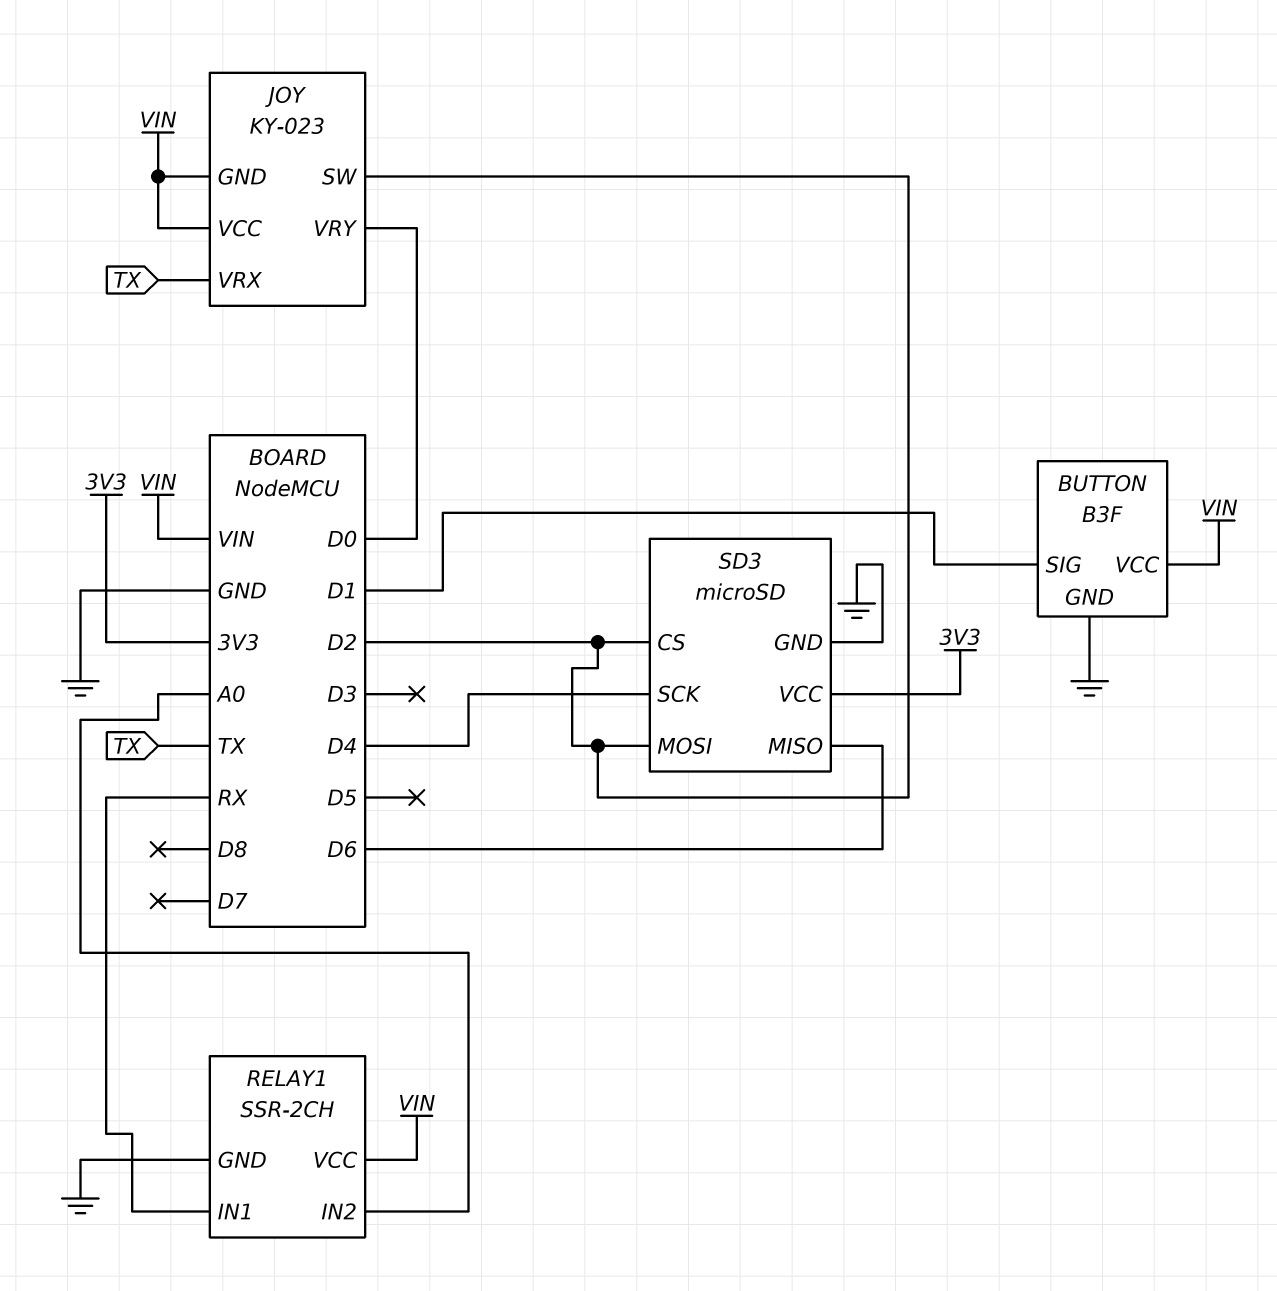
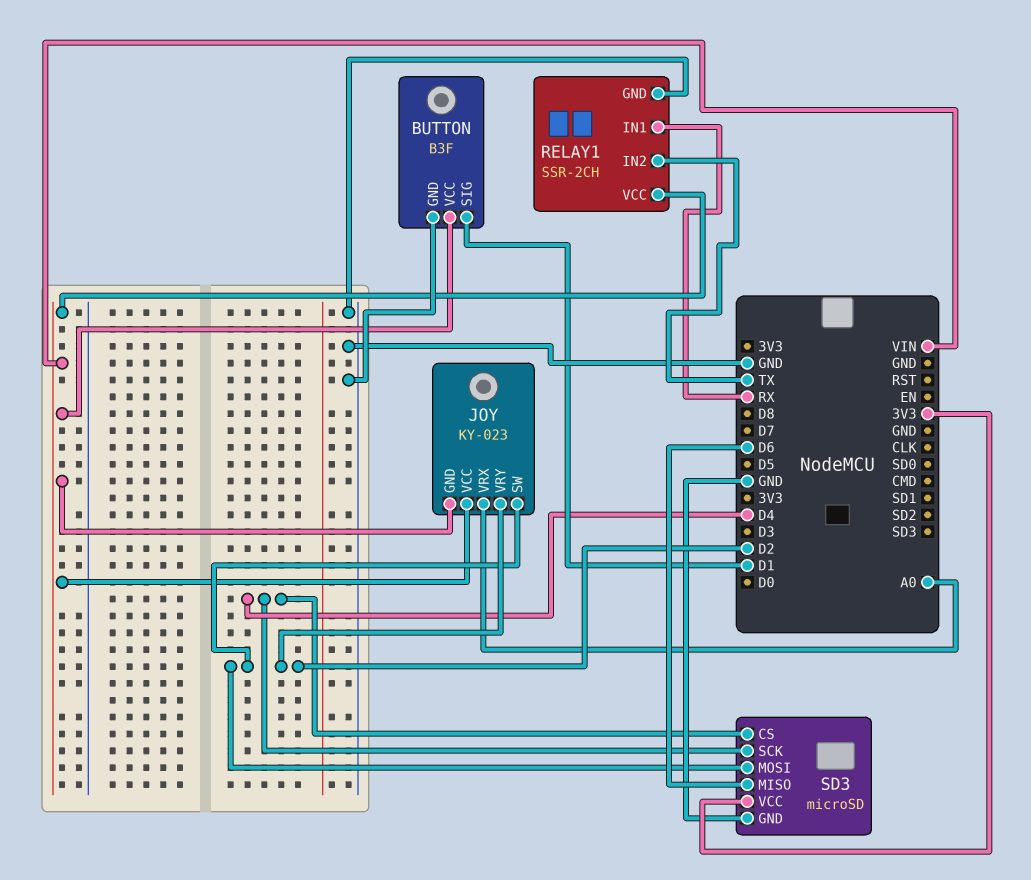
JOY pin VRX: TX -> A0
JOY pin VRY: D0 -> D2
RELAY1 pin IN2: A0 -> TX
SD3 pin CS: D2 -> D4

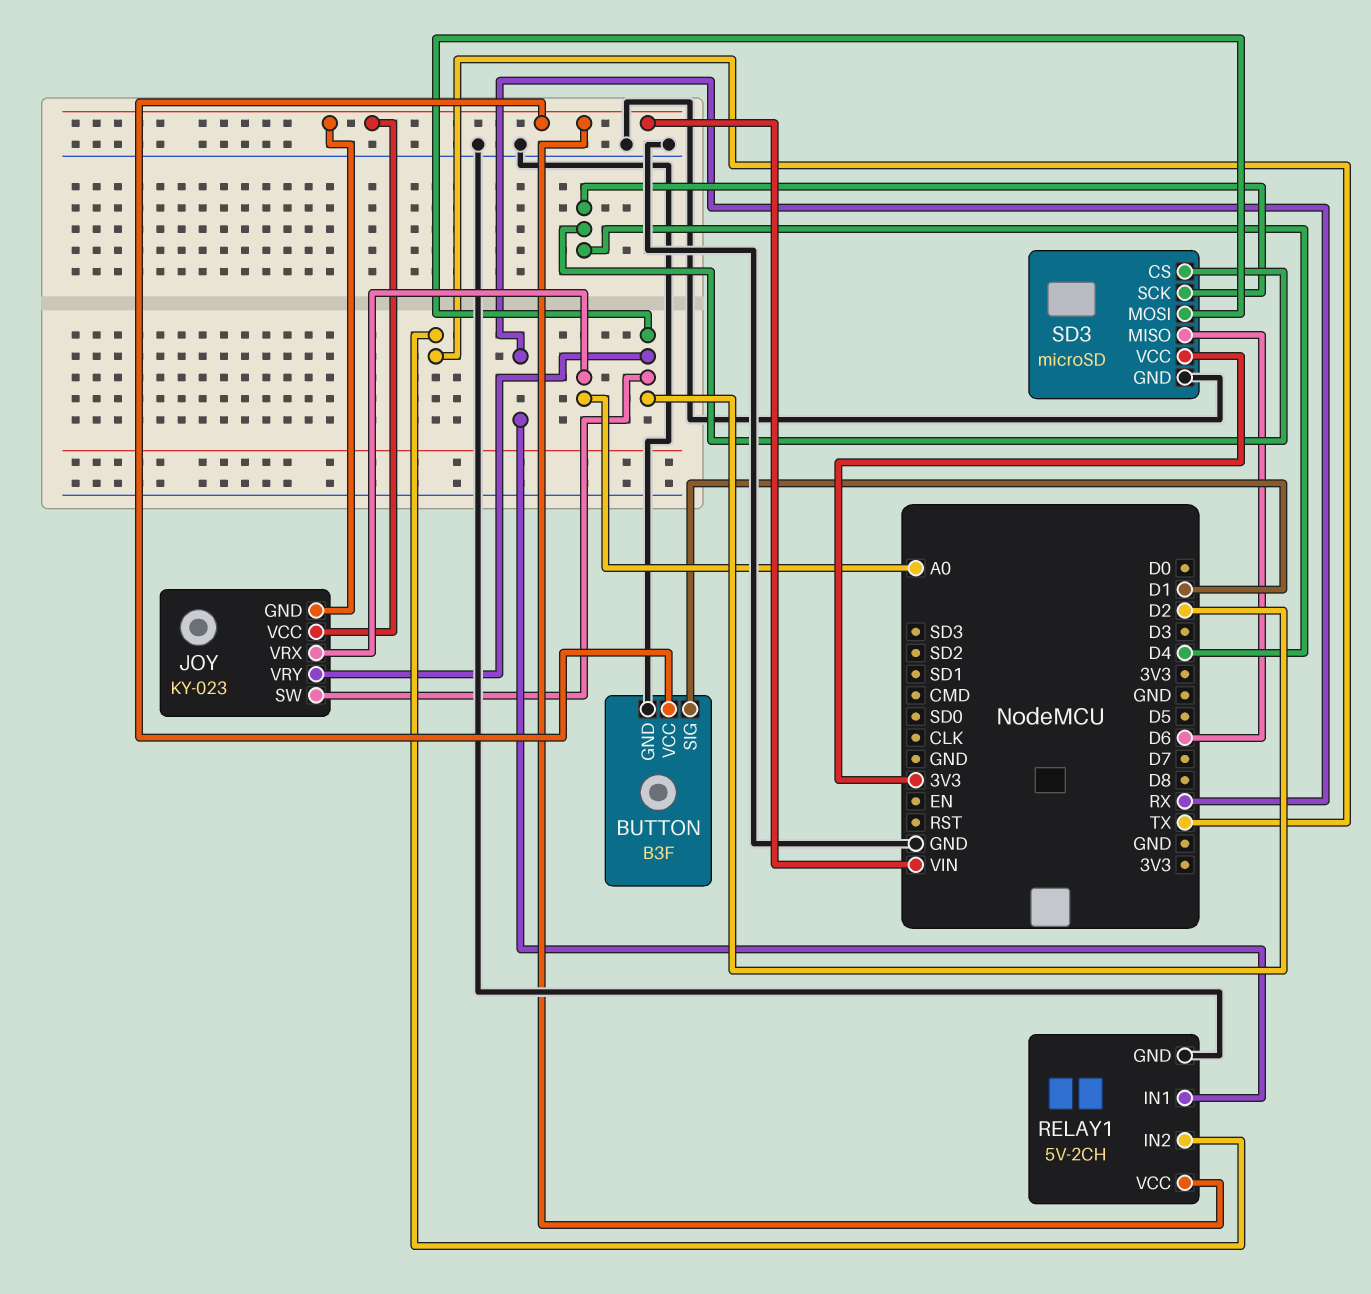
RELAY1: SSR-2CH -> 5V-2CH

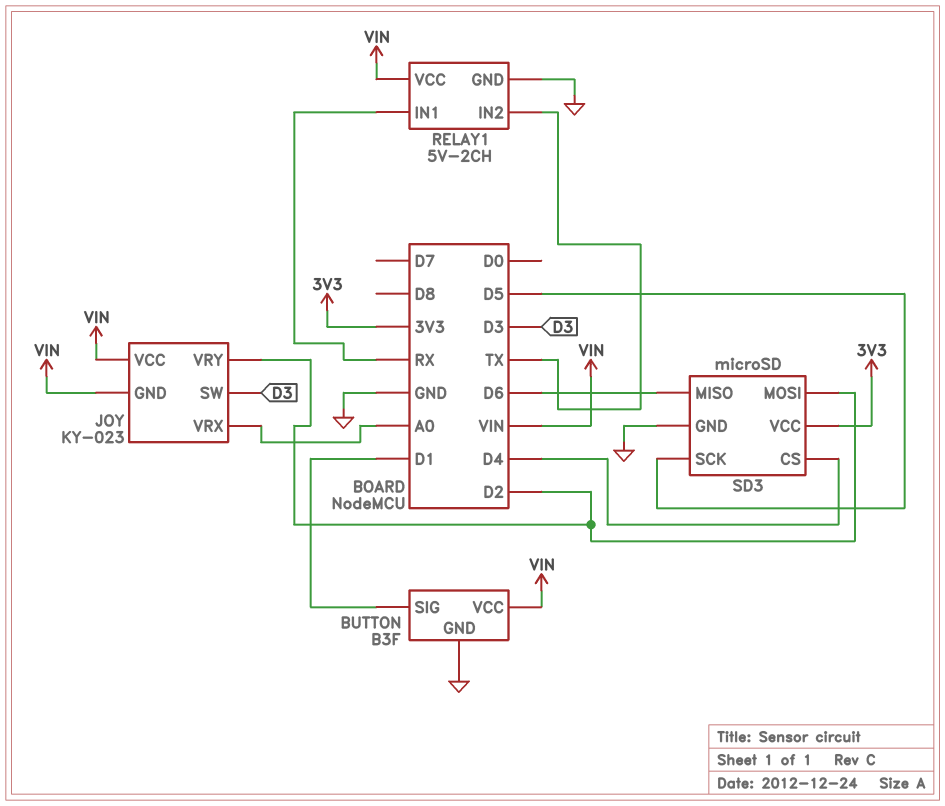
JOY pin SW: D2 -> D3
SD3 pin SCK: D4 -> D5

